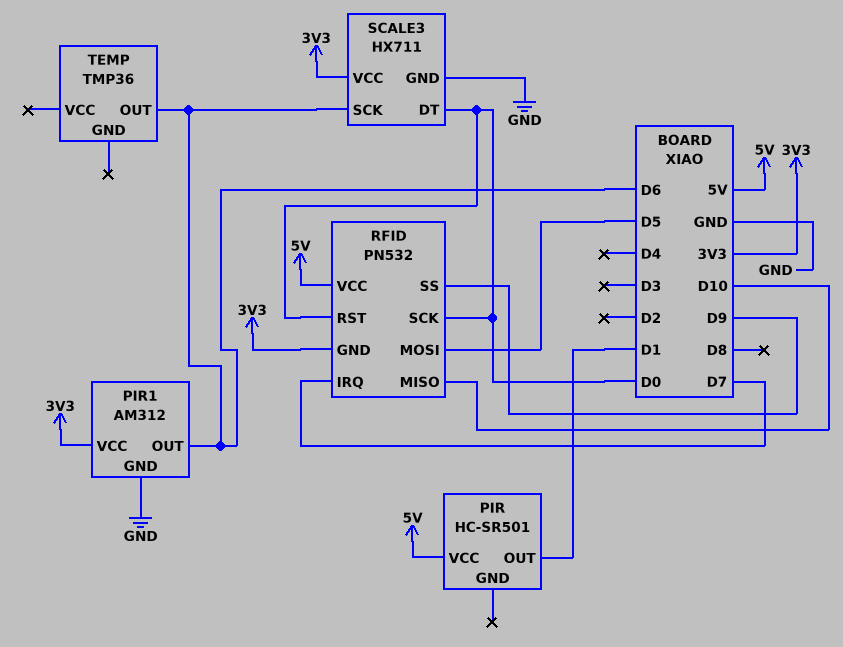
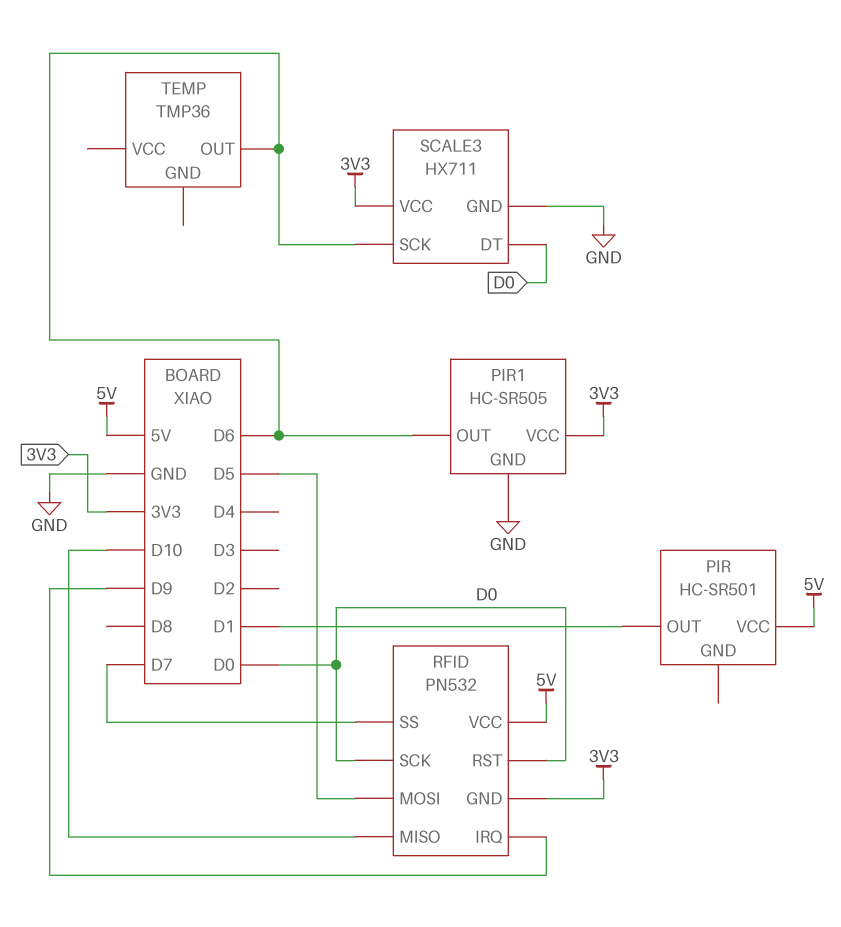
PIR1: AM312 -> HC-SR505
RFID pin IRQ: D7 -> D9
RFID pin SS: D9 -> D7

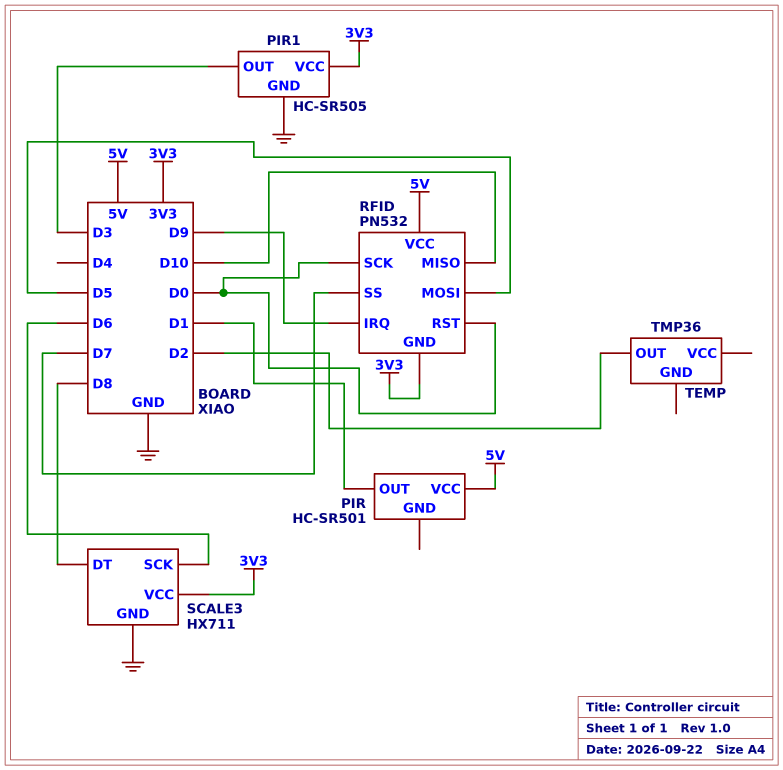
PIR1 pin OUT: D6 -> D3
SCALE3 pin DT: D0 -> D8
TEMP pin OUT: D6 -> D2

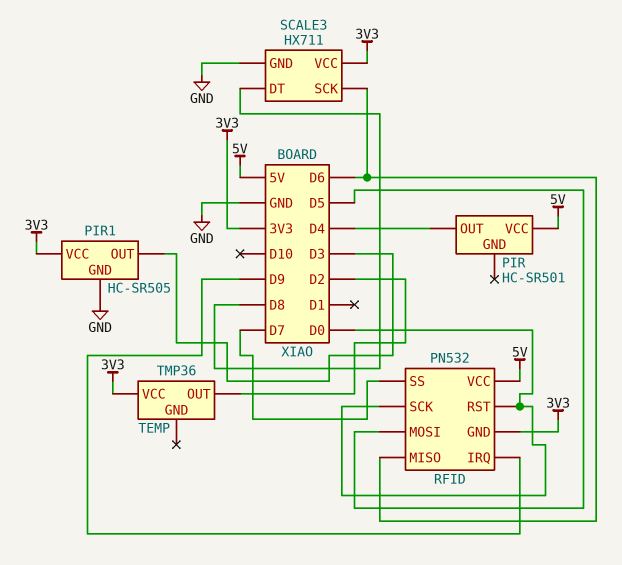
PIR pin OUT: D1 -> D4
RFID pin MISO: D10 -> D6
TEMP pin VCC: none -> 3V3

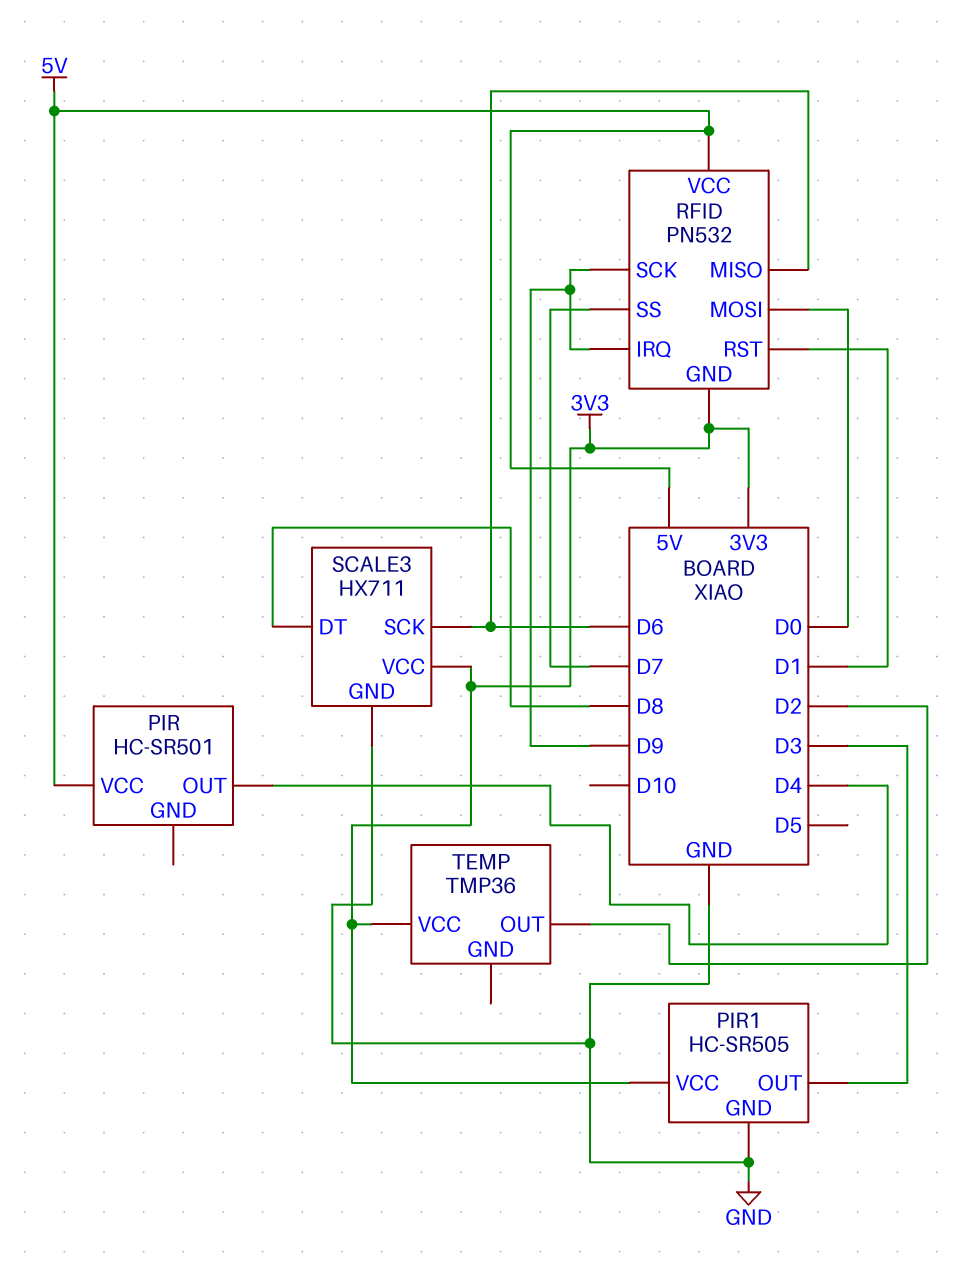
RFID pin MOSI: D5 -> D0
RFID pin RST: D0 -> D1
RFID pin SCK: D0 -> D9

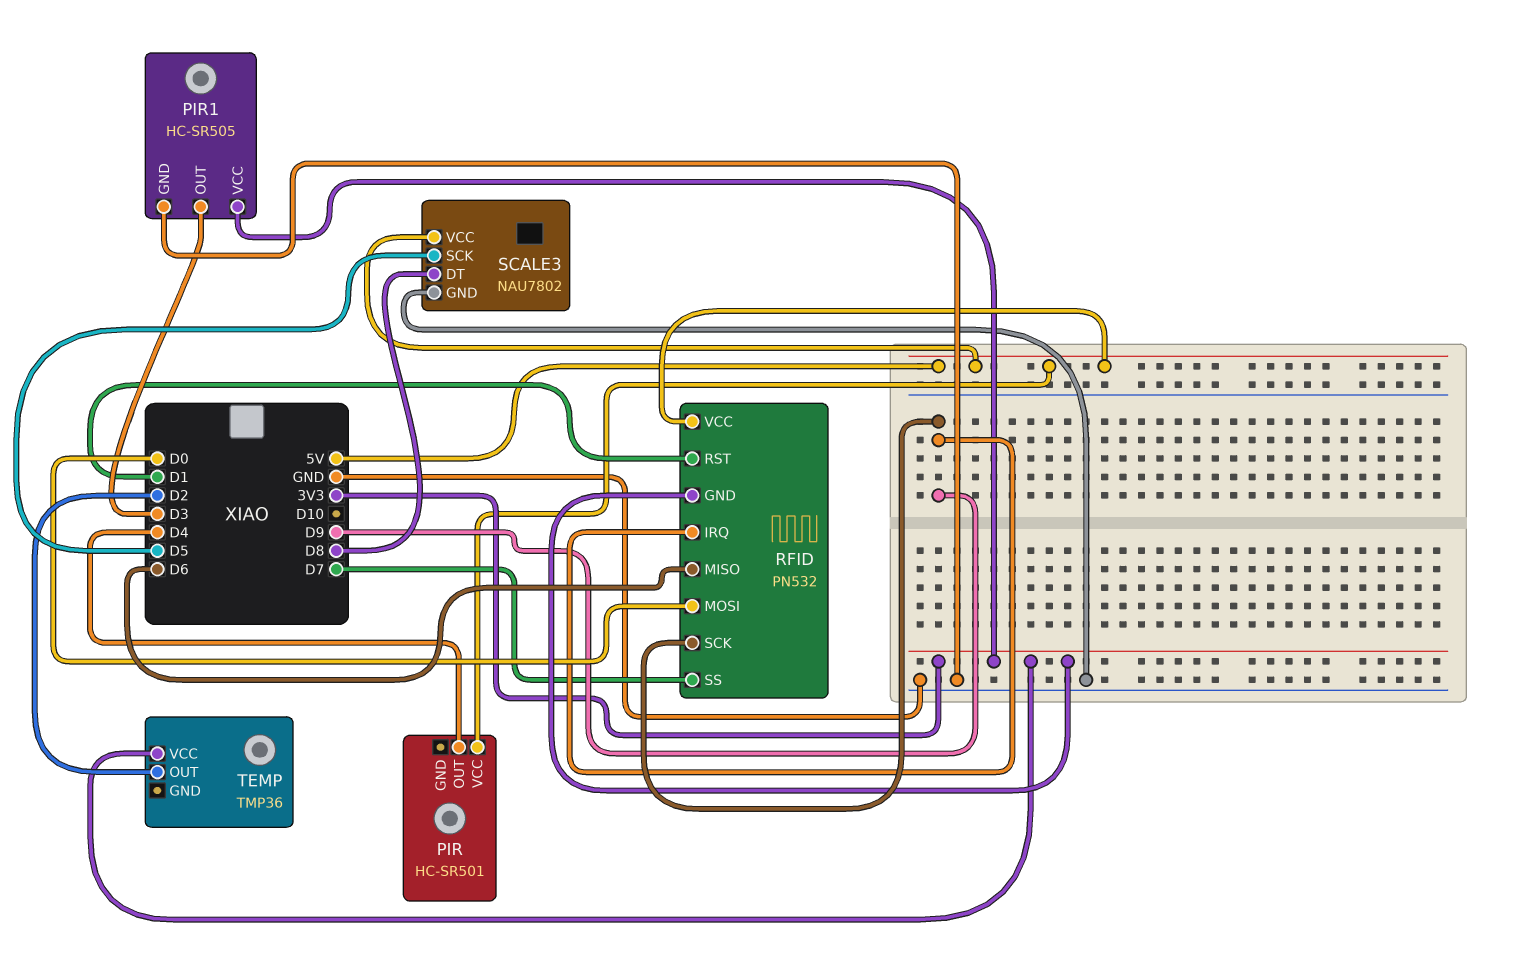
SCALE3: HX711 -> NAU7802
SCALE3 pin SCK: D6 -> D5
SCALE3 pin VCC: 3V3 -> 5V

